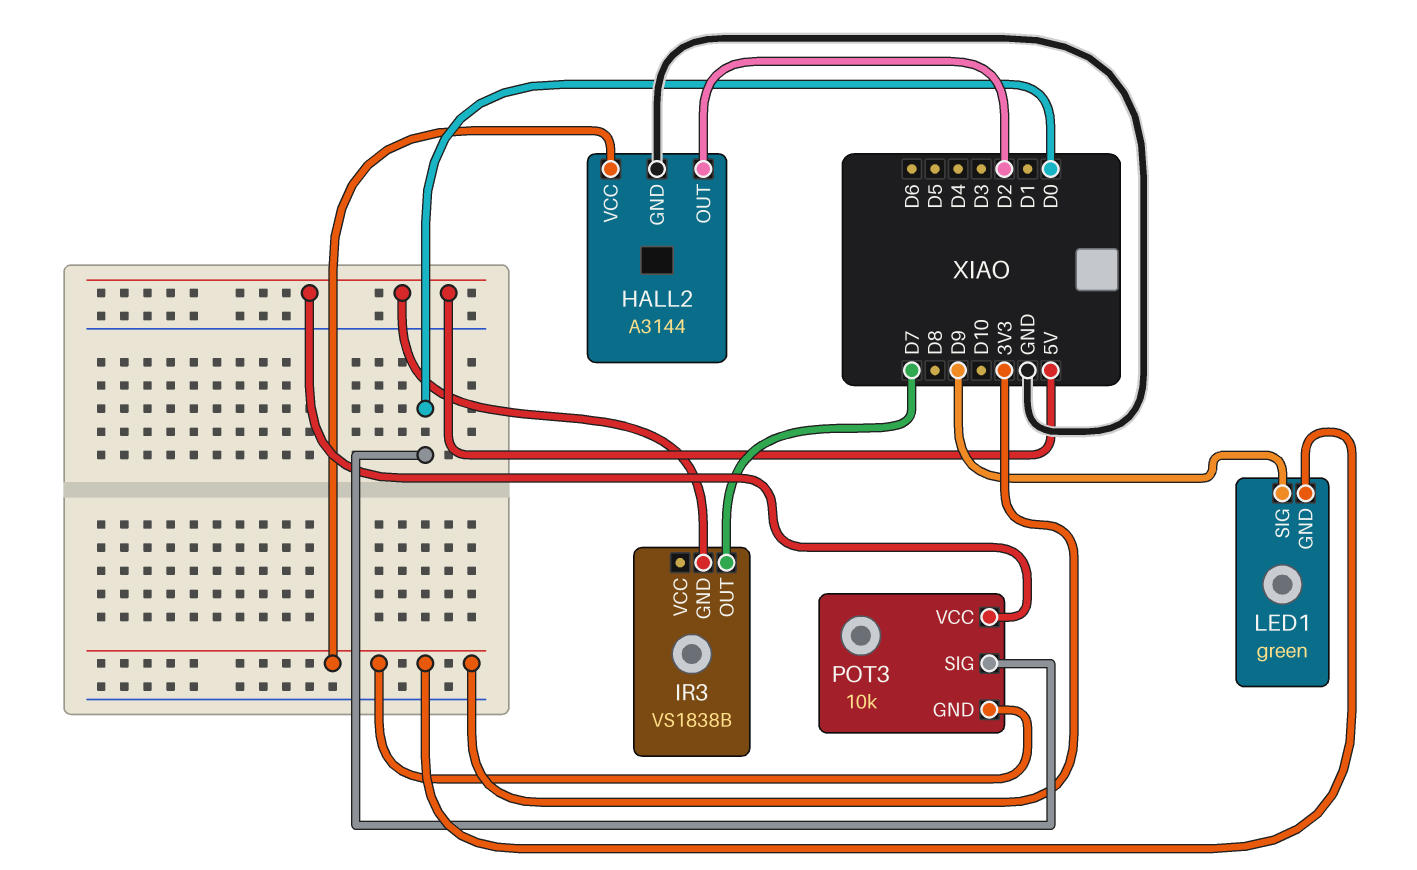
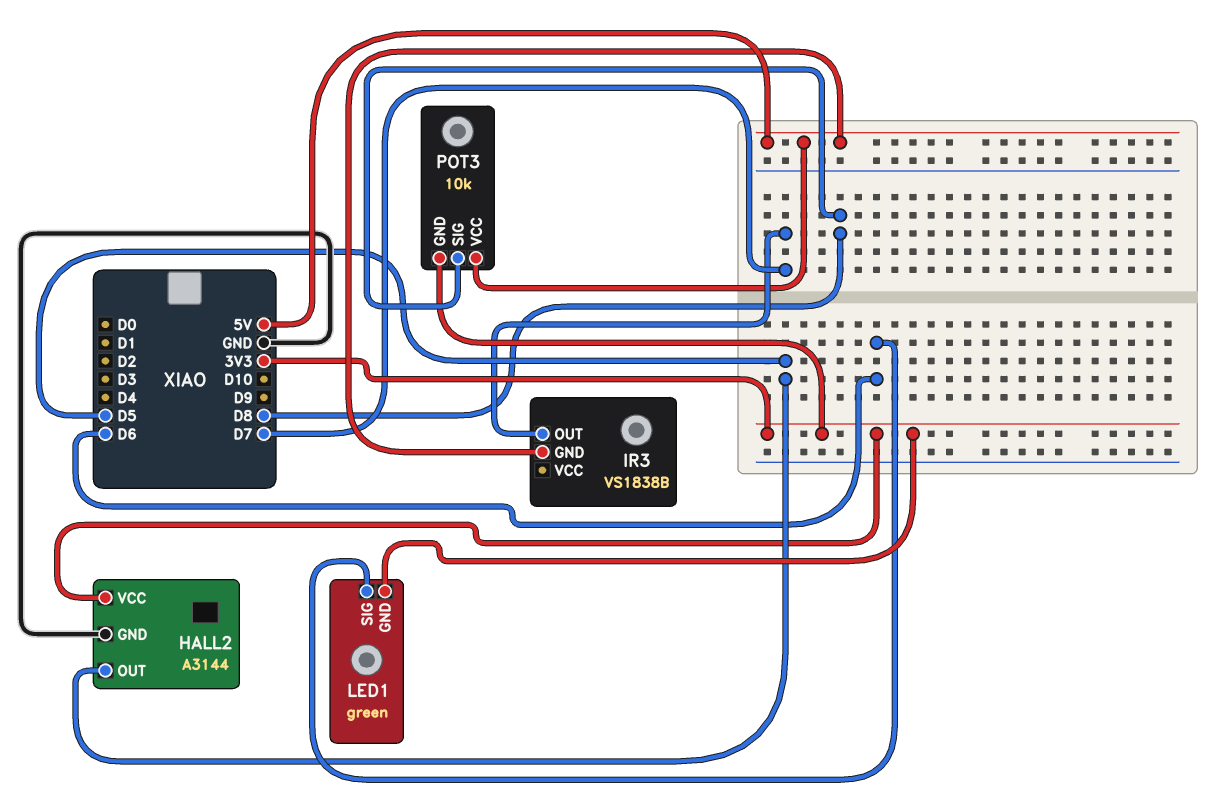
HALL2 pin OUT: D2 -> D5
LED1 pin SIG: D9 -> D6
POT3 pin SIG: D0 -> D8

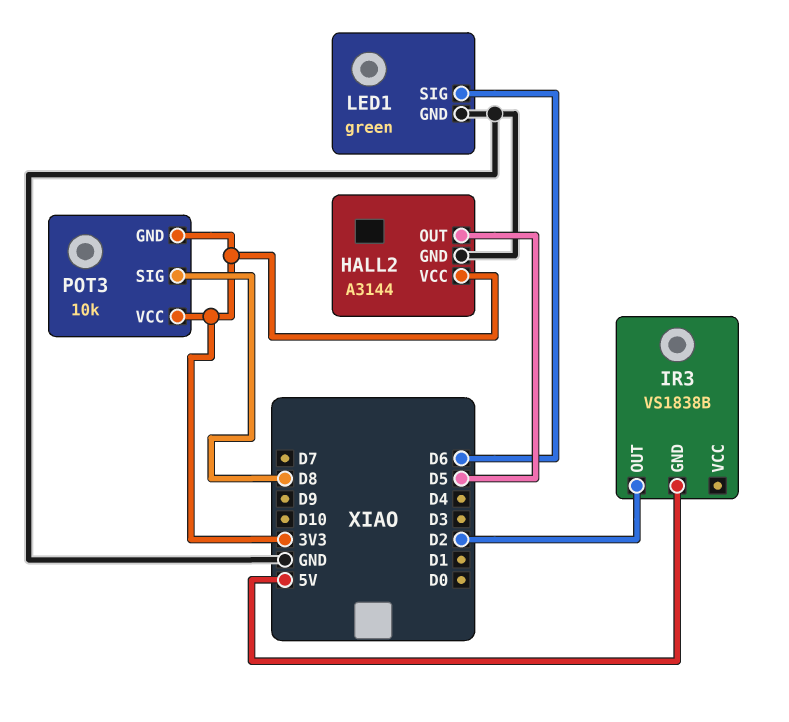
IR3 pin OUT: D7 -> D2
LED1 pin GND: 3V3 -> GND
POT3 pin VCC: 5V -> 3V3

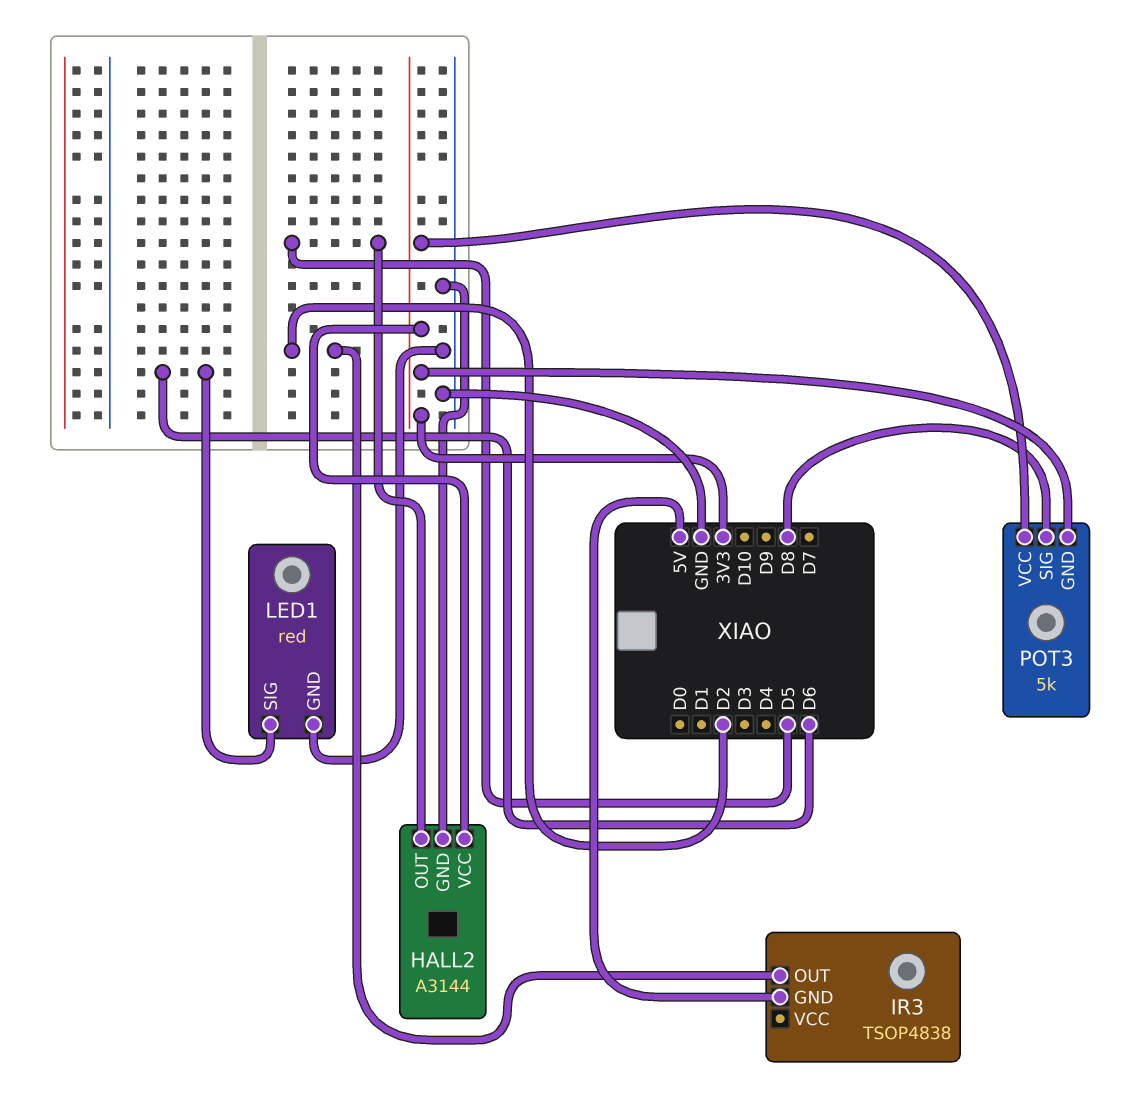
IR3: VS1838B -> TSOP4838
LED1: green -> red
POT3: 10k -> 5k

